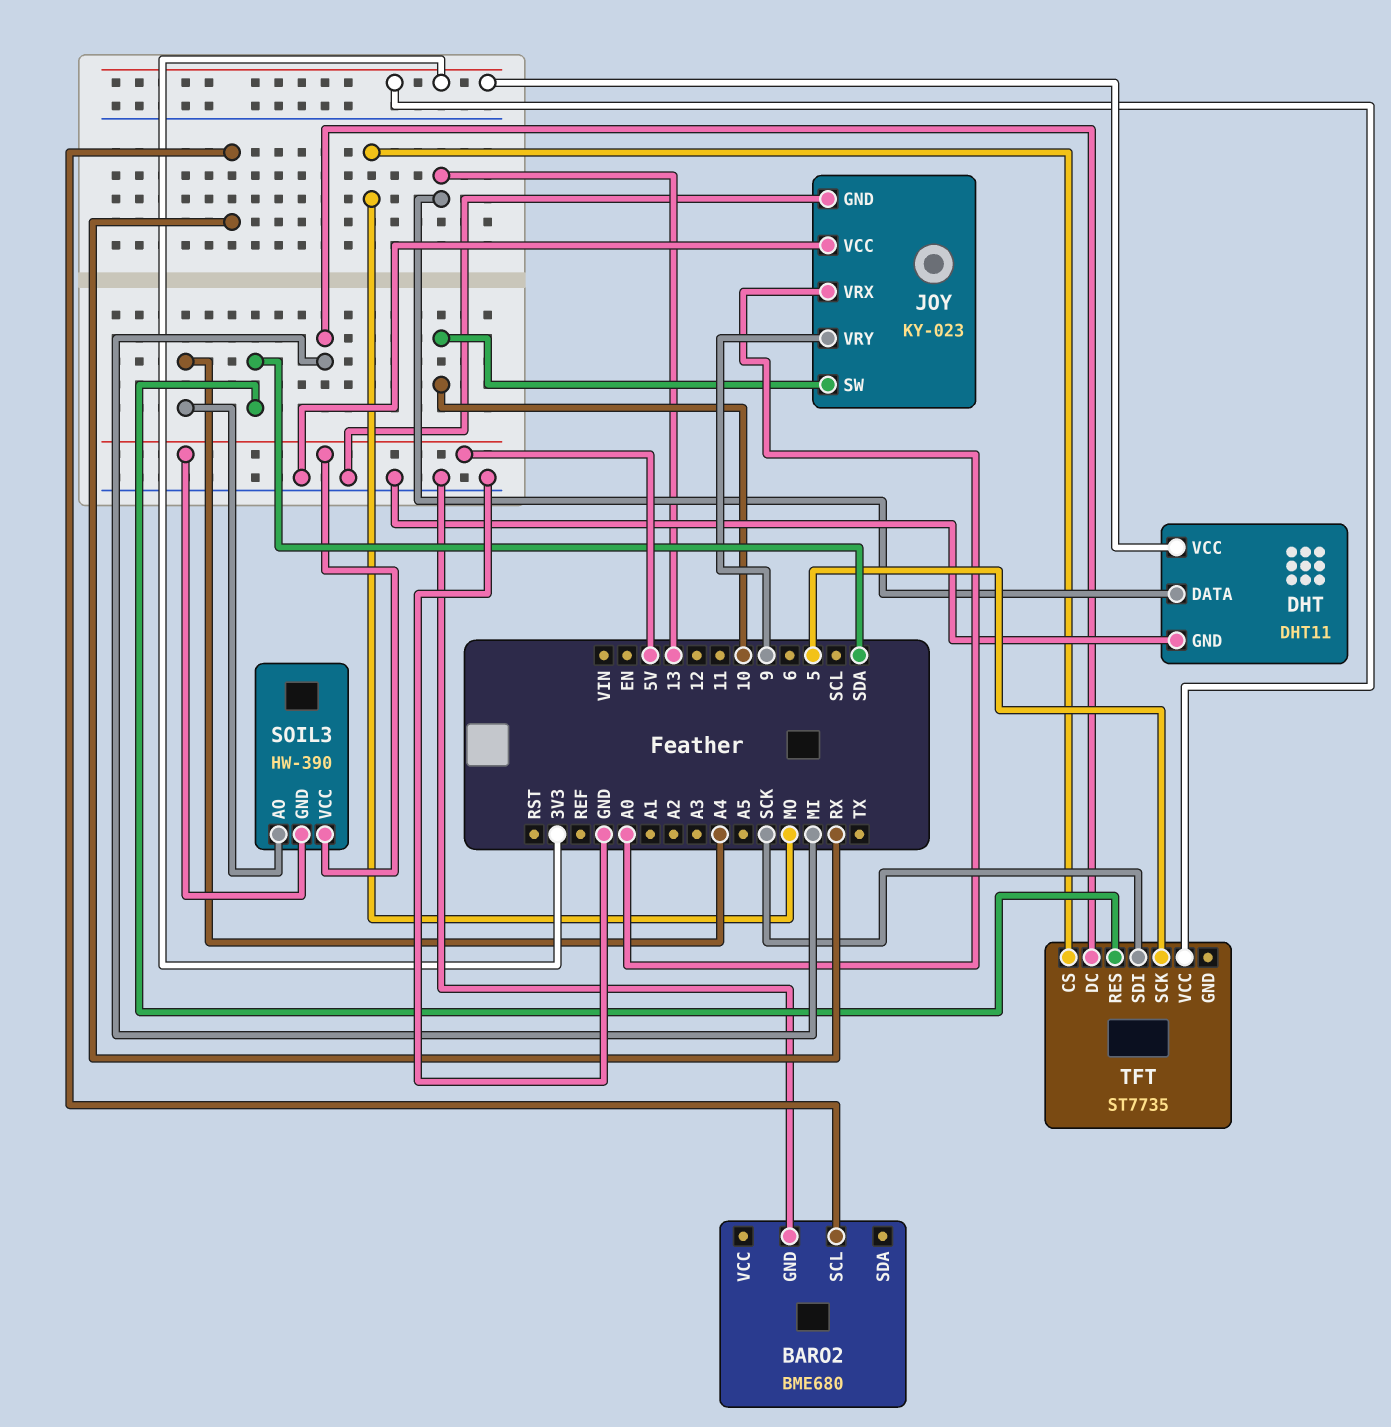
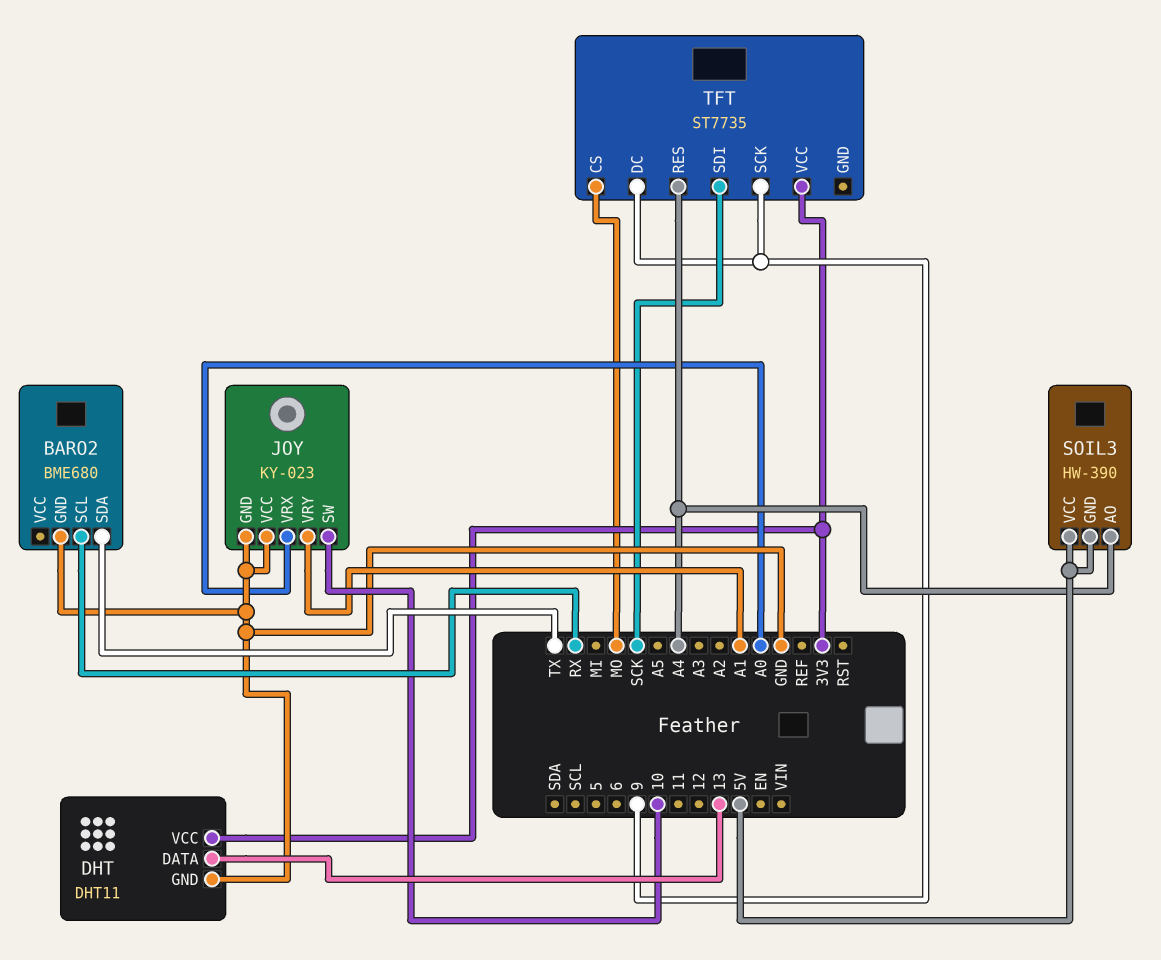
BARO2 pin SDA: none -> TX
JOY pin VRY: 9 -> A1
TFT pin DC: MI -> 9
TFT pin RES: SDA -> A4
TFT pin SCK: 5 -> 9

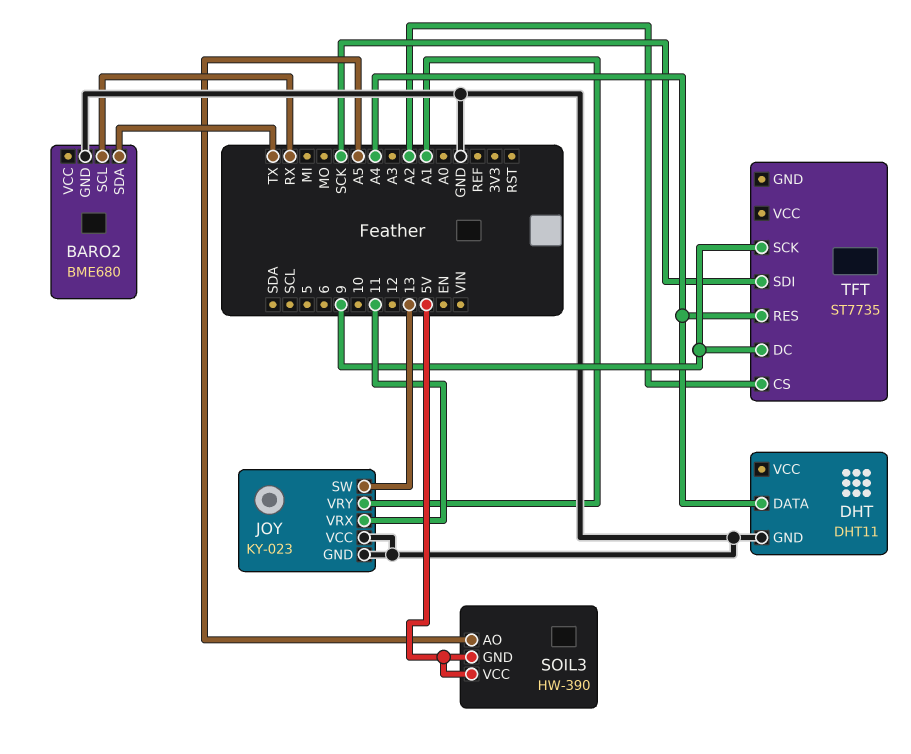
DHT pin DATA: 13 -> A4
DHT pin VCC: 3V3 -> none
JOY pin SW: 10 -> 13
JOY pin VRX: A0 -> 11
SOIL3 pin AO: A4 -> A5
TFT pin CS: MO -> A2
TFT pin VCC: 3V3 -> none

